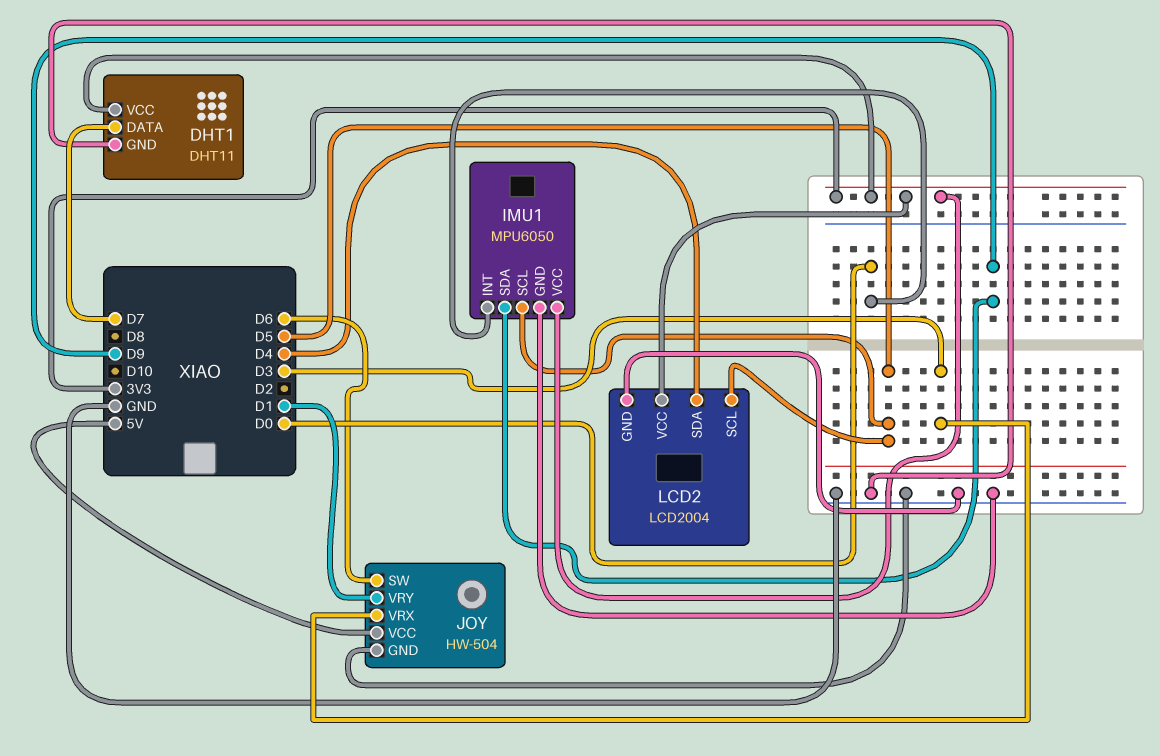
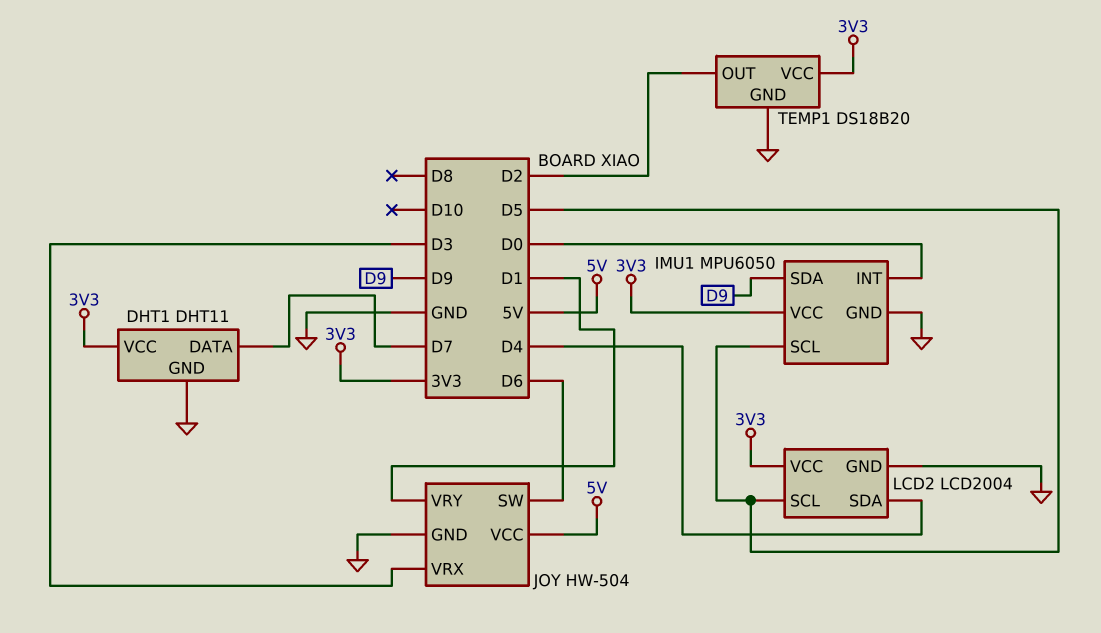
TEMP1: none -> DS18B20
TEMP1 pin GND: none -> GND
TEMP1 pin OUT: none -> D2
TEMP1 pin VCC: none -> 3V3

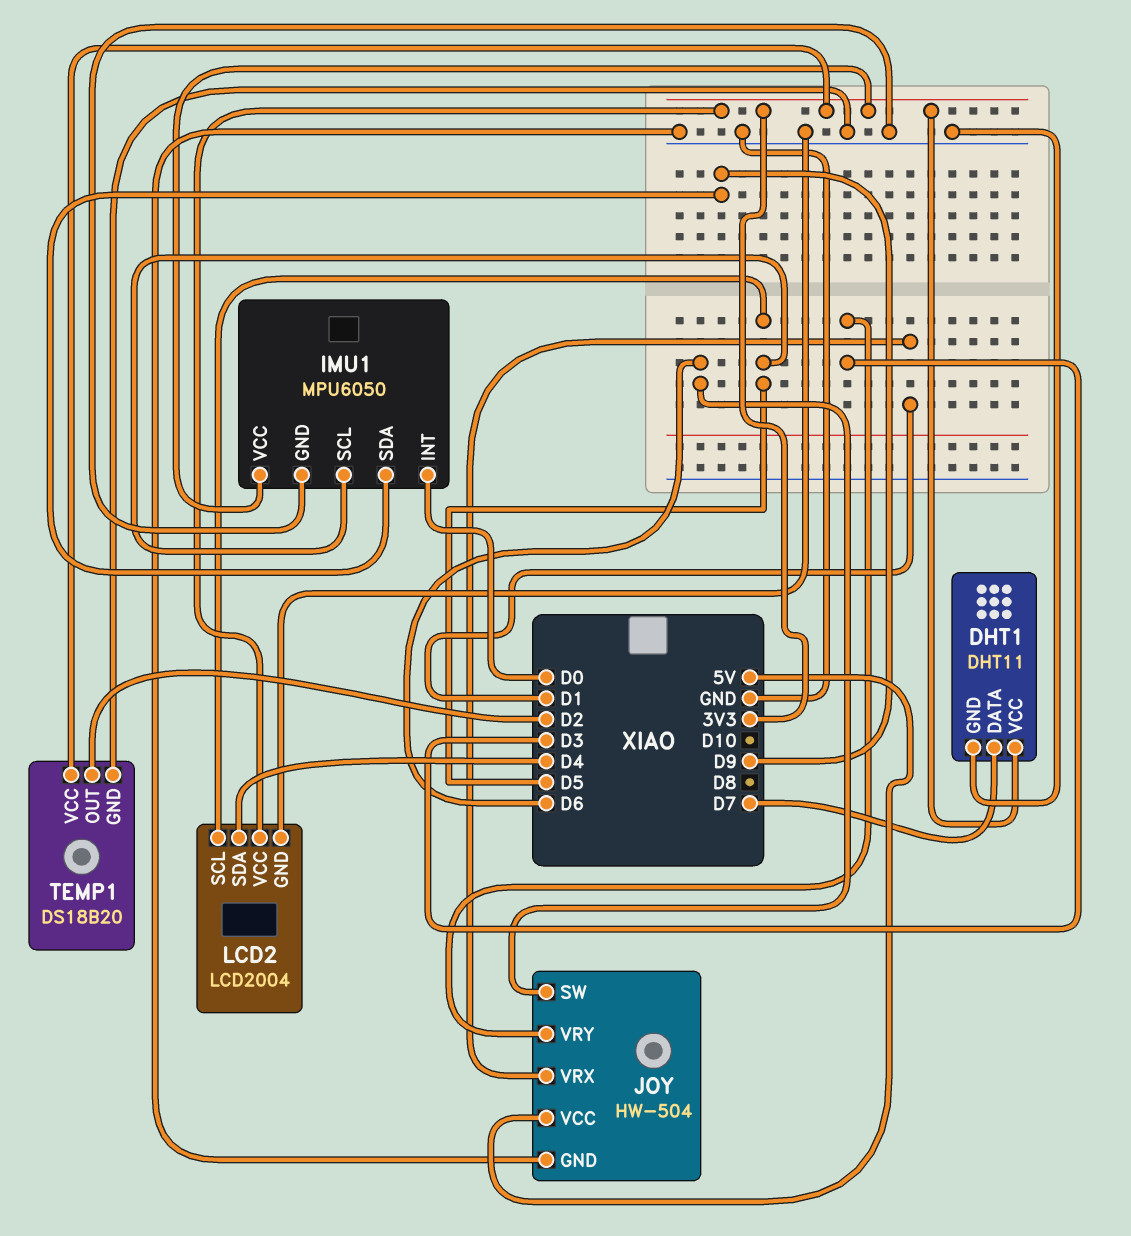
JOY pin VRX: D3 -> D1
JOY pin VRY: D1 -> D3

